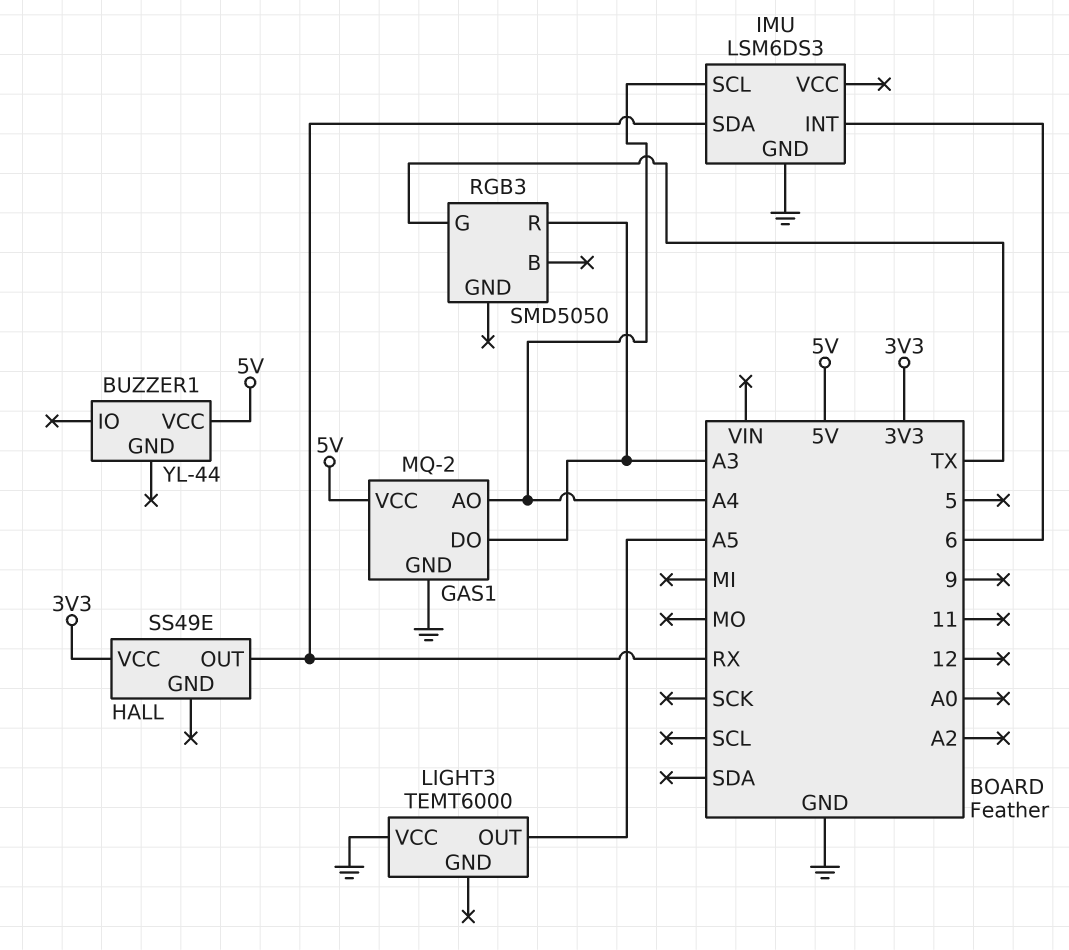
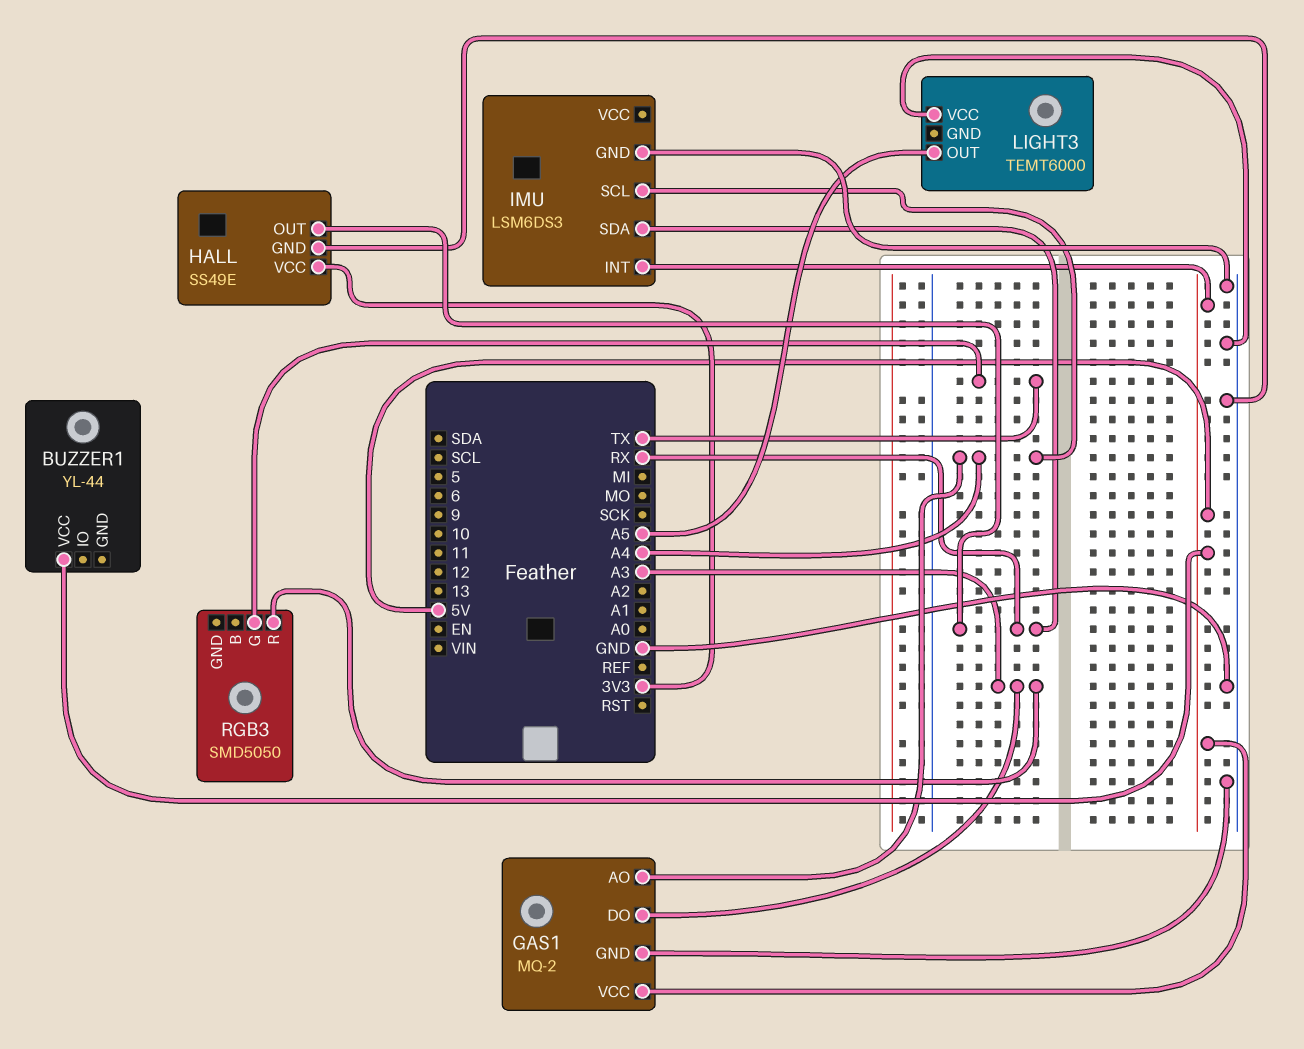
HALL pin GND: none -> GND
IMU pin INT: 6 -> 5V

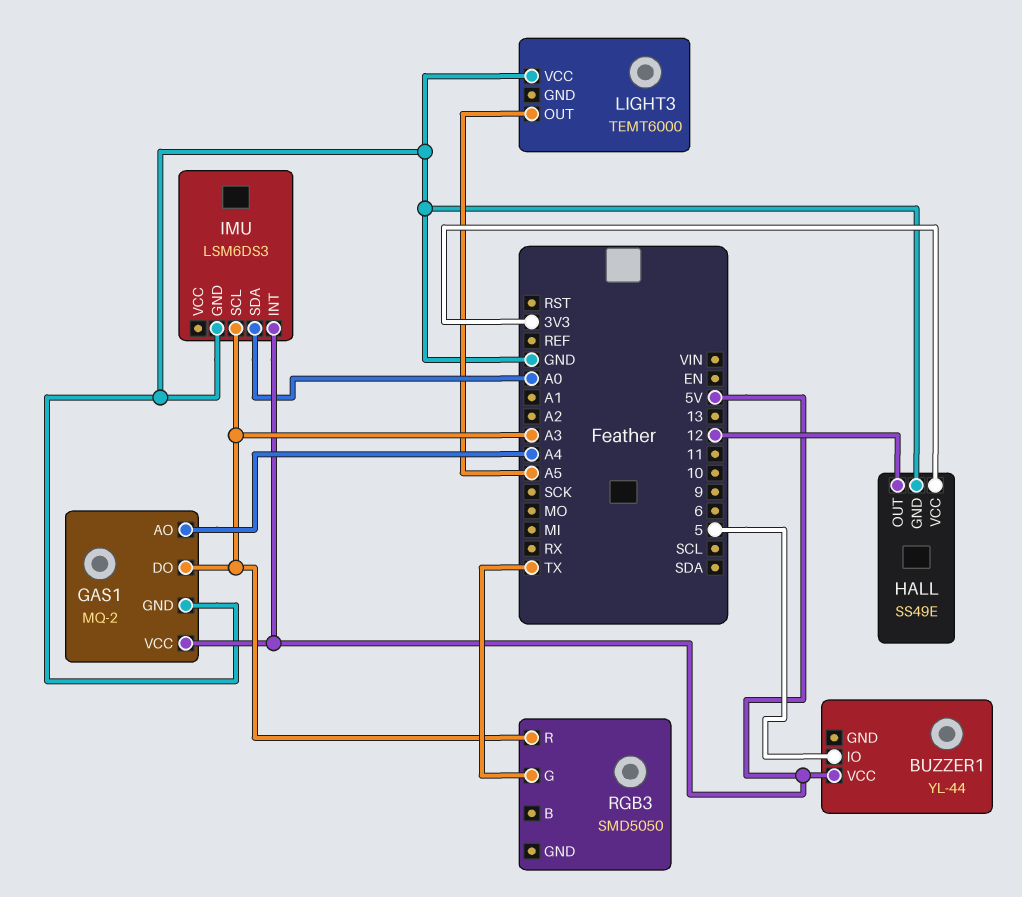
BUZZER1 pin IO: none -> 5
HALL pin OUT: RX -> 12
IMU pin SCL: A4 -> A3
IMU pin SDA: RX -> A0

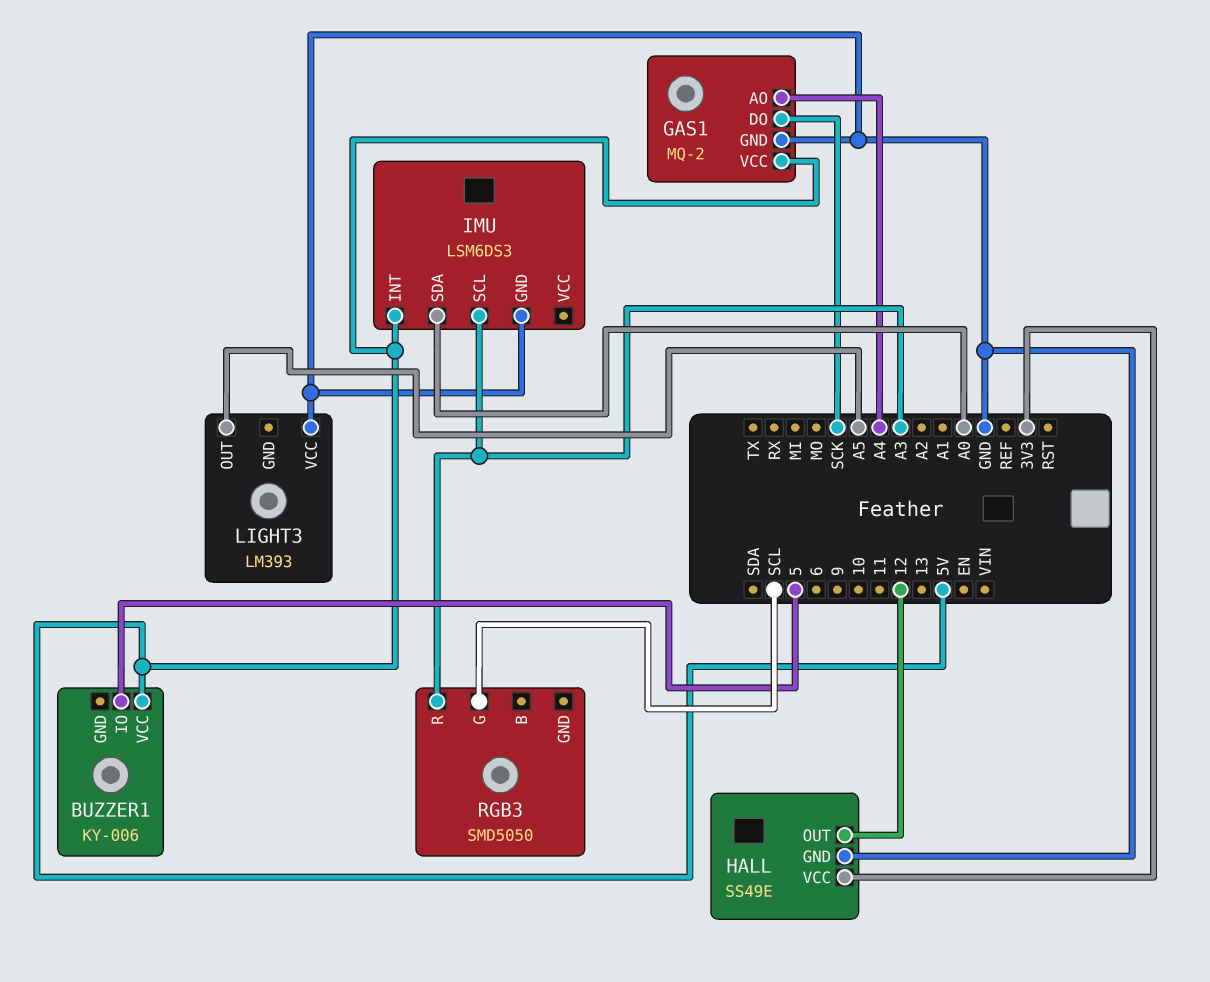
BUZZER1: YL-44 -> KY-006
GAS1 pin DO: A3 -> SCK
LIGHT3: TEMT6000 -> LM393
RGB3 pin G: TX -> SCL

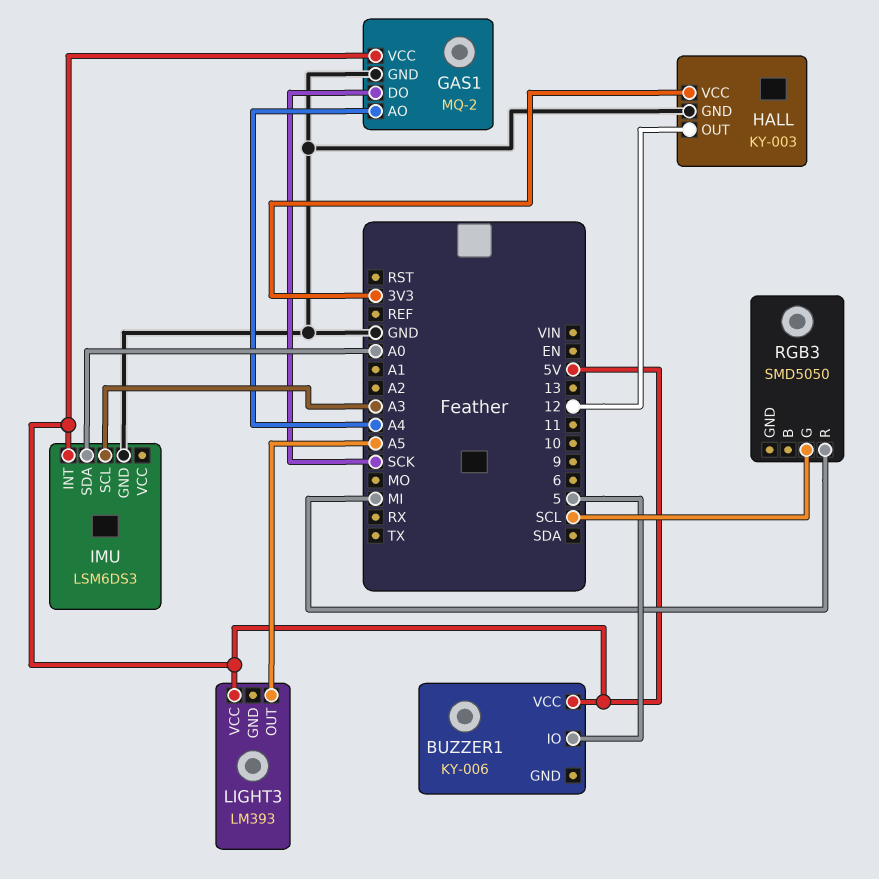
HALL: SS49E -> KY-003
LIGHT3 pin VCC: GND -> 5V
RGB3 pin R: A3 -> MI

